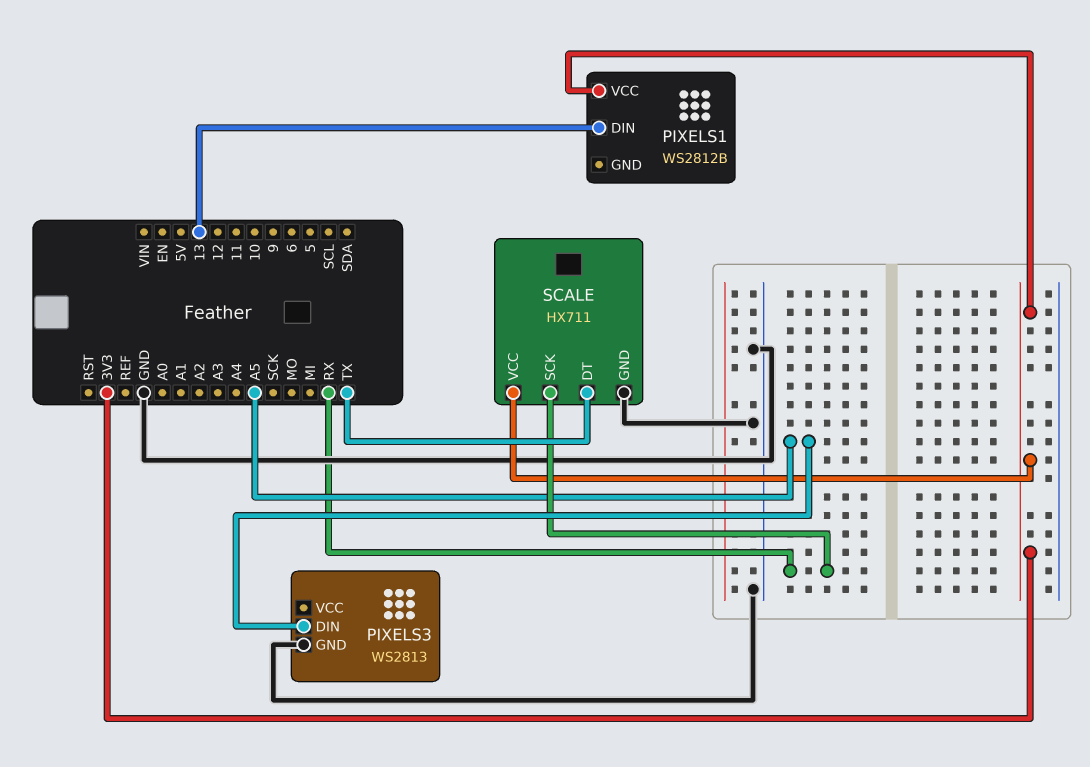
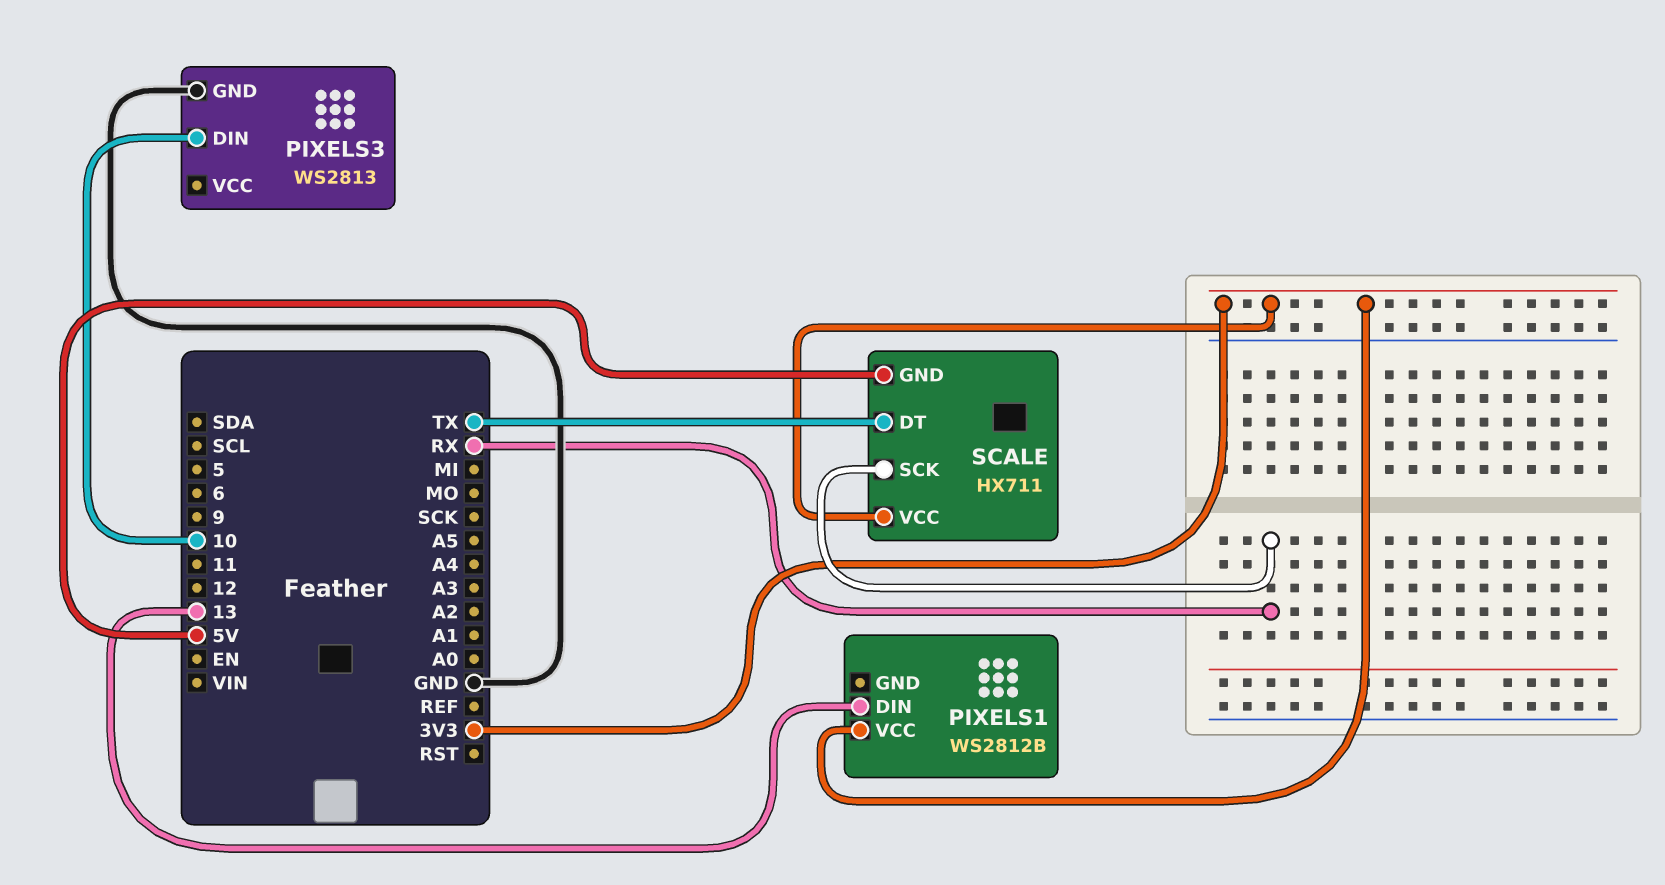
PIXELS3 pin DIN: A5 -> 10
SCALE pin GND: GND -> 5V

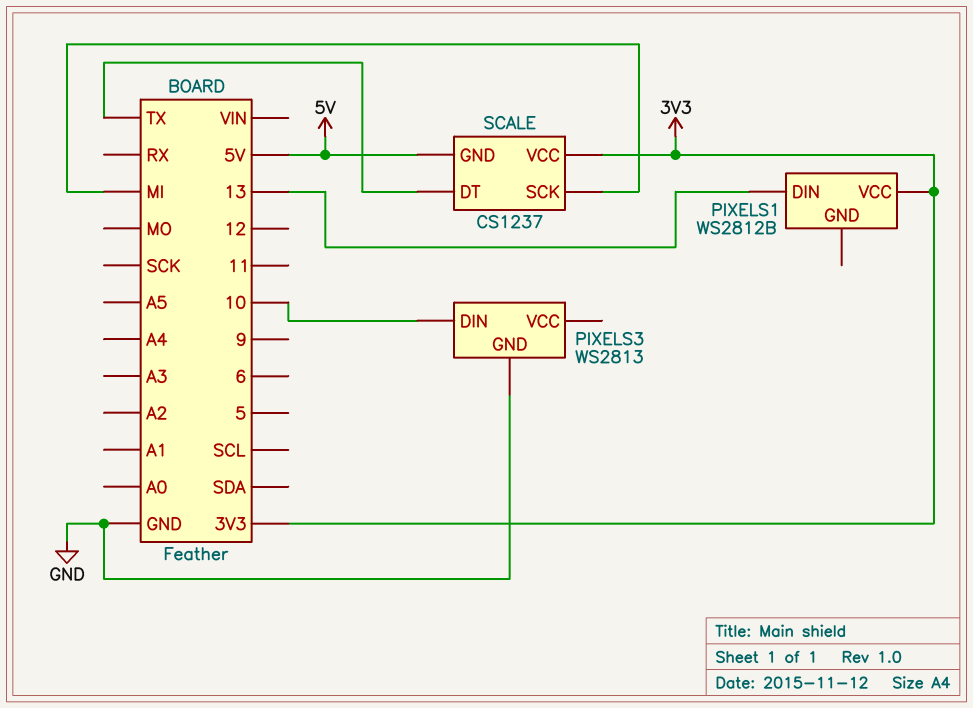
SCALE: HX711 -> CS1237
SCALE pin SCK: RX -> MI

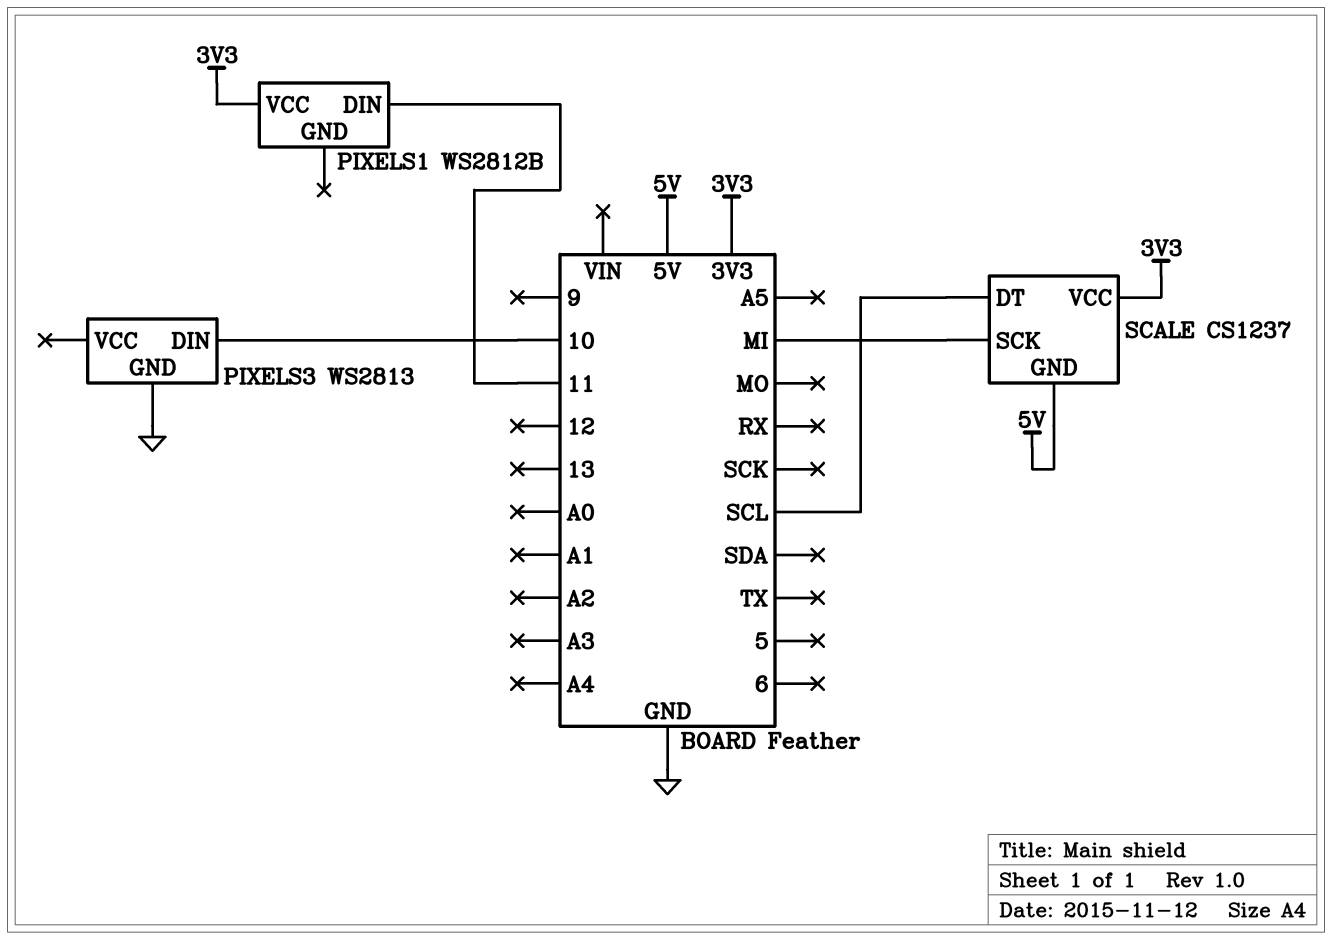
PIXELS1 pin DIN: 13 -> 11
SCALE pin DT: TX -> SCL

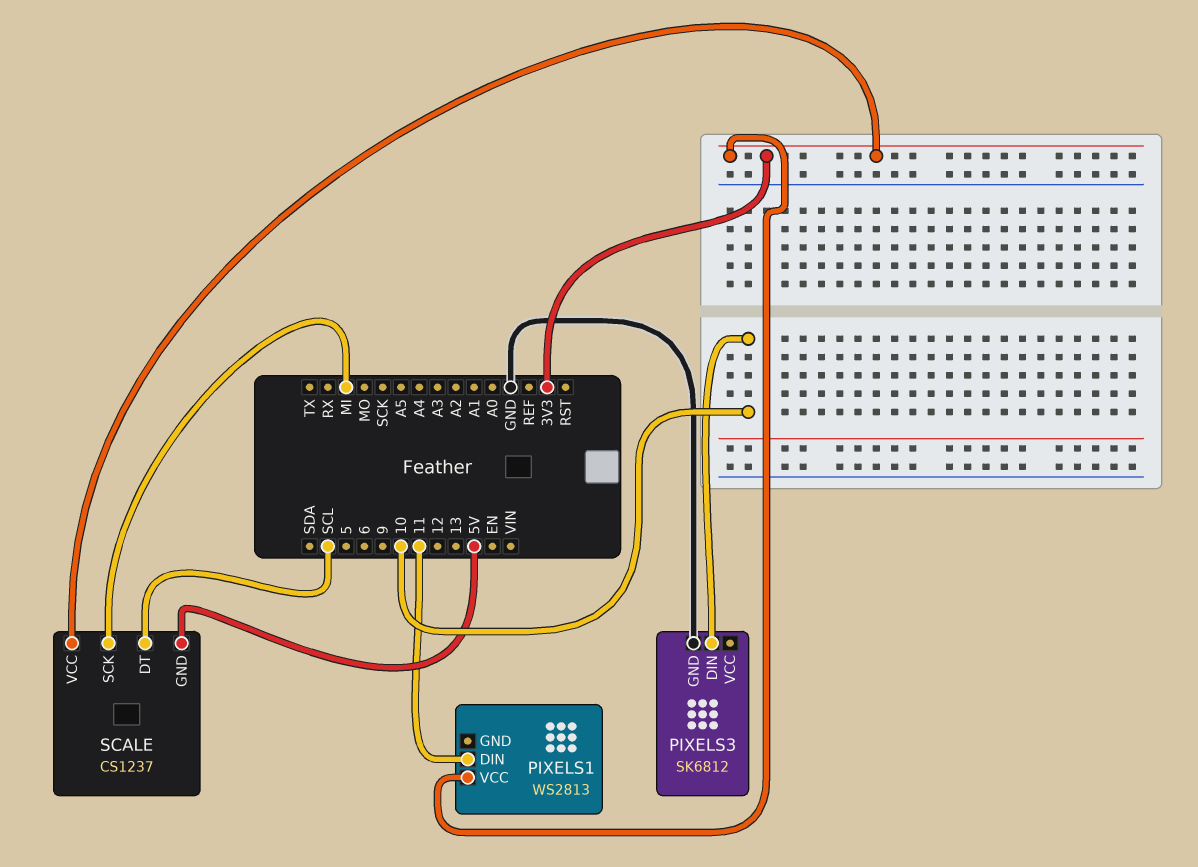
PIXELS1: WS2812B -> WS2813
PIXELS3: WS2813 -> SK6812

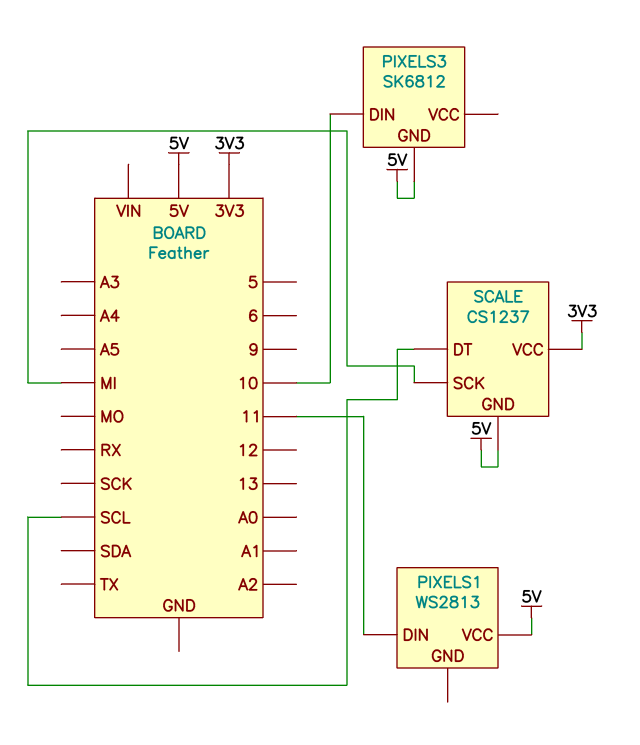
PIXELS1 pin VCC: 3V3 -> 5V
PIXELS3 pin GND: GND -> 5V

